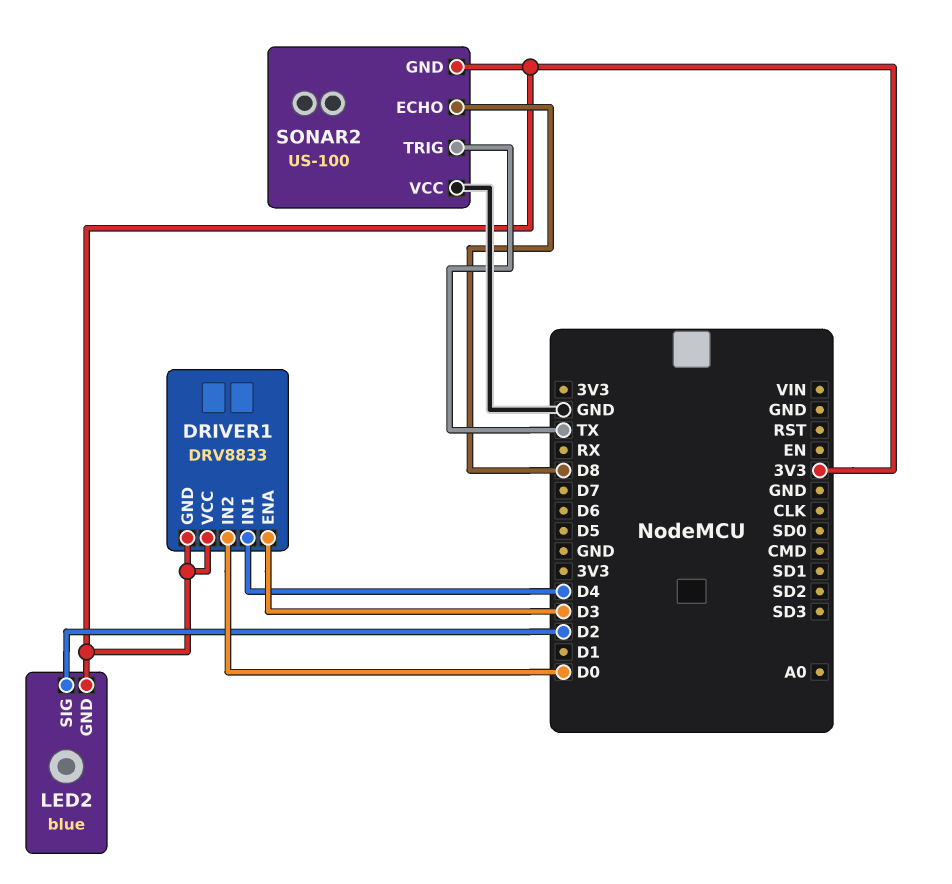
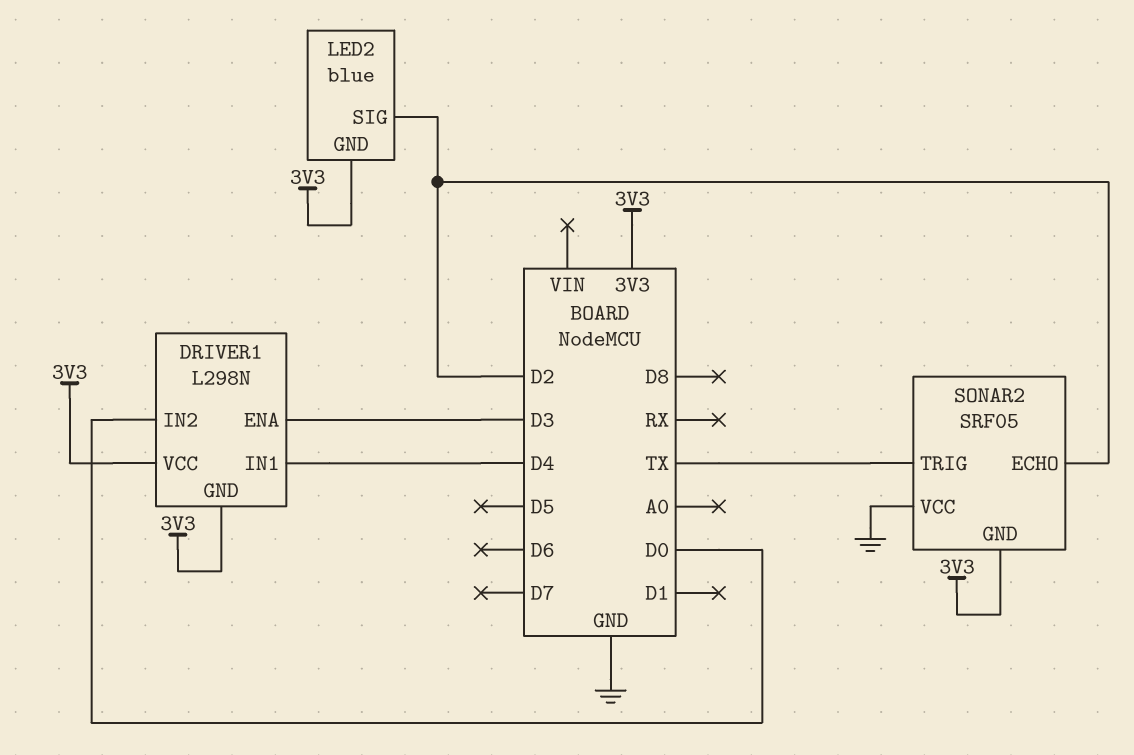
DRIVER1: DRV8833 -> L298N
SONAR2: US-100 -> SRF05
SONAR2 pin ECHO: D8 -> D2

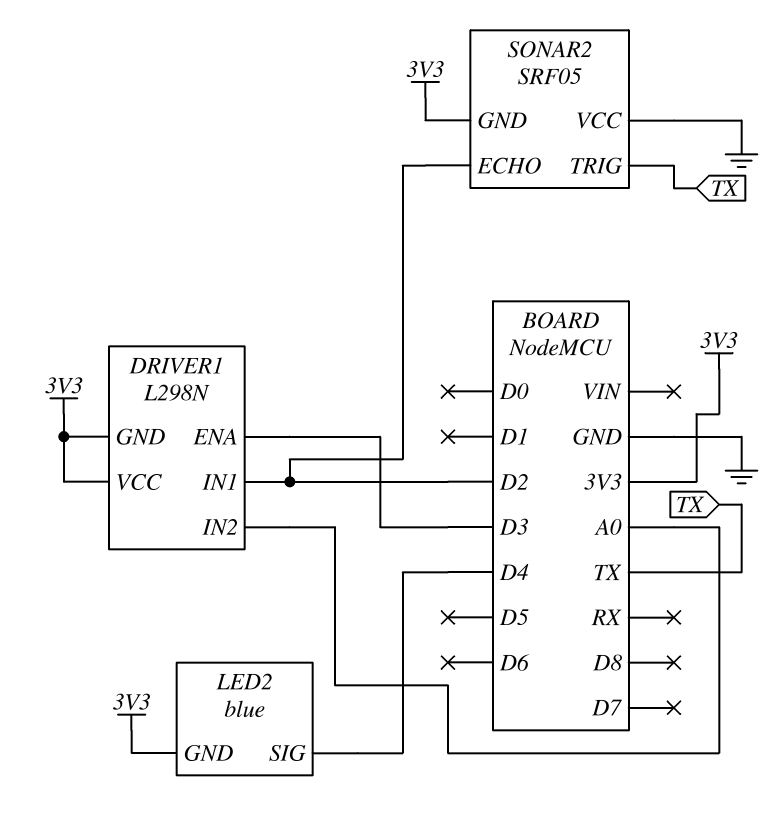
DRIVER1 pin IN1: D4 -> D2
DRIVER1 pin IN2: D0 -> A0
LED2 pin SIG: D2 -> D4

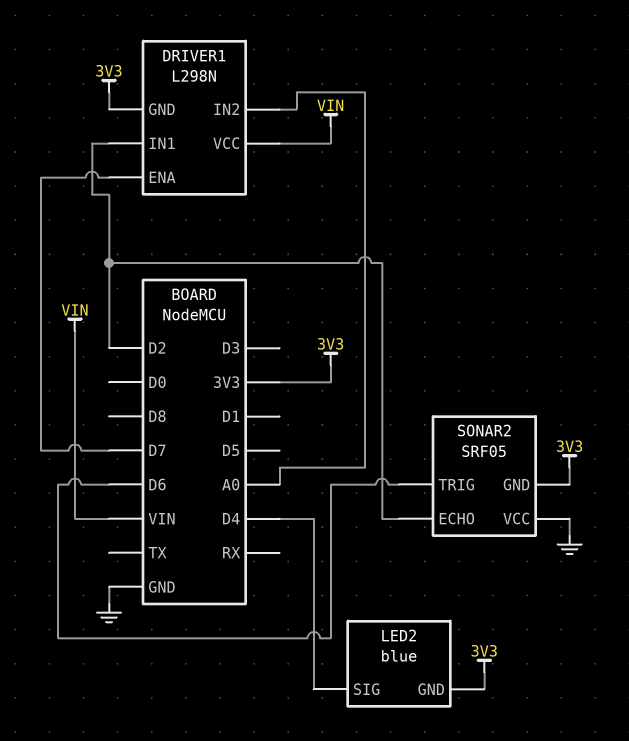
DRIVER1 pin ENA: D3 -> D7
DRIVER1 pin VCC: 3V3 -> VIN
SONAR2 pin TRIG: TX -> D6

